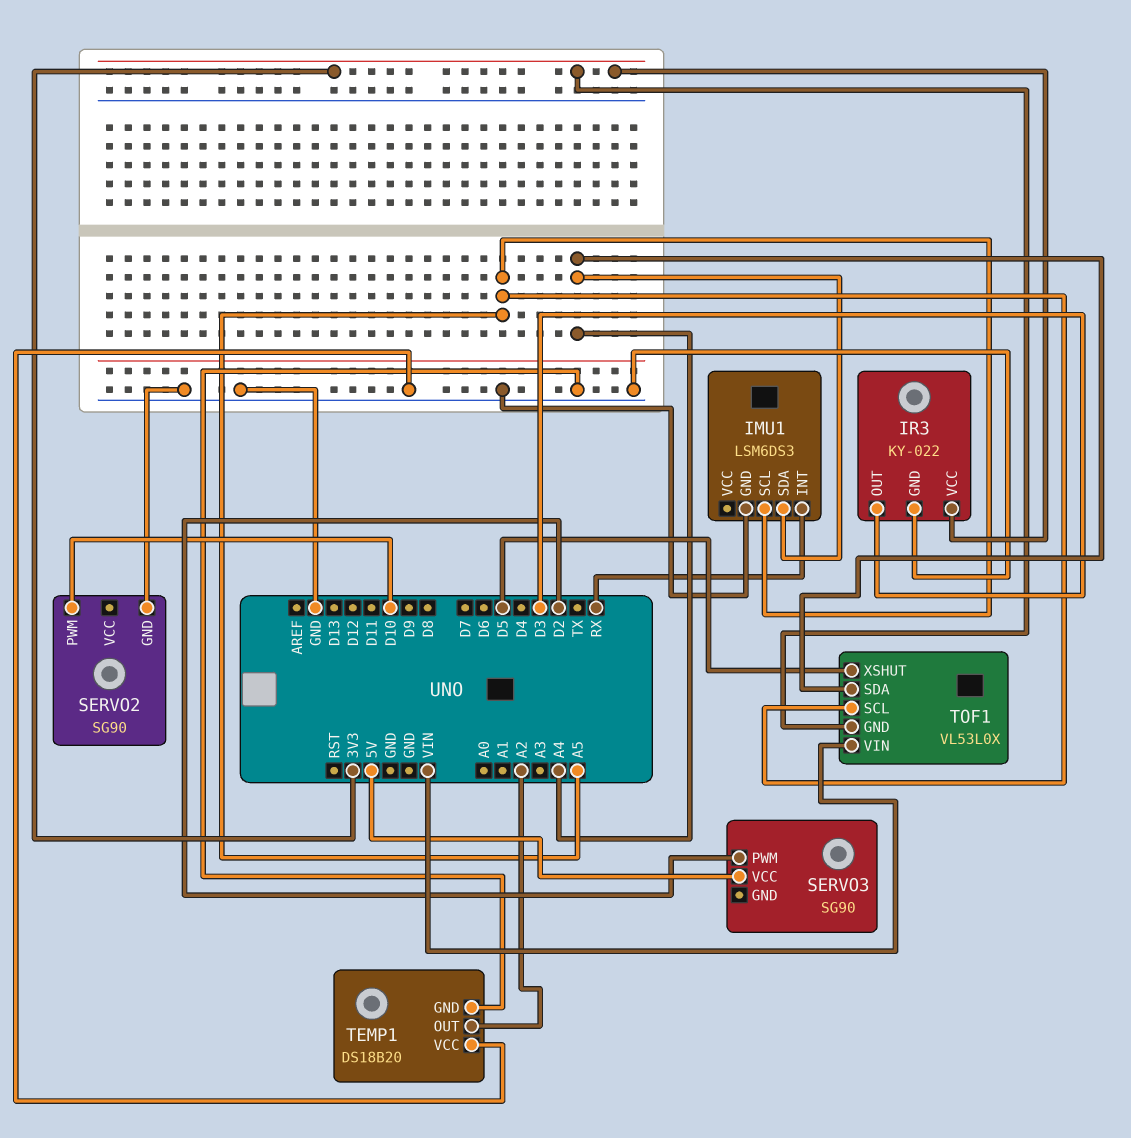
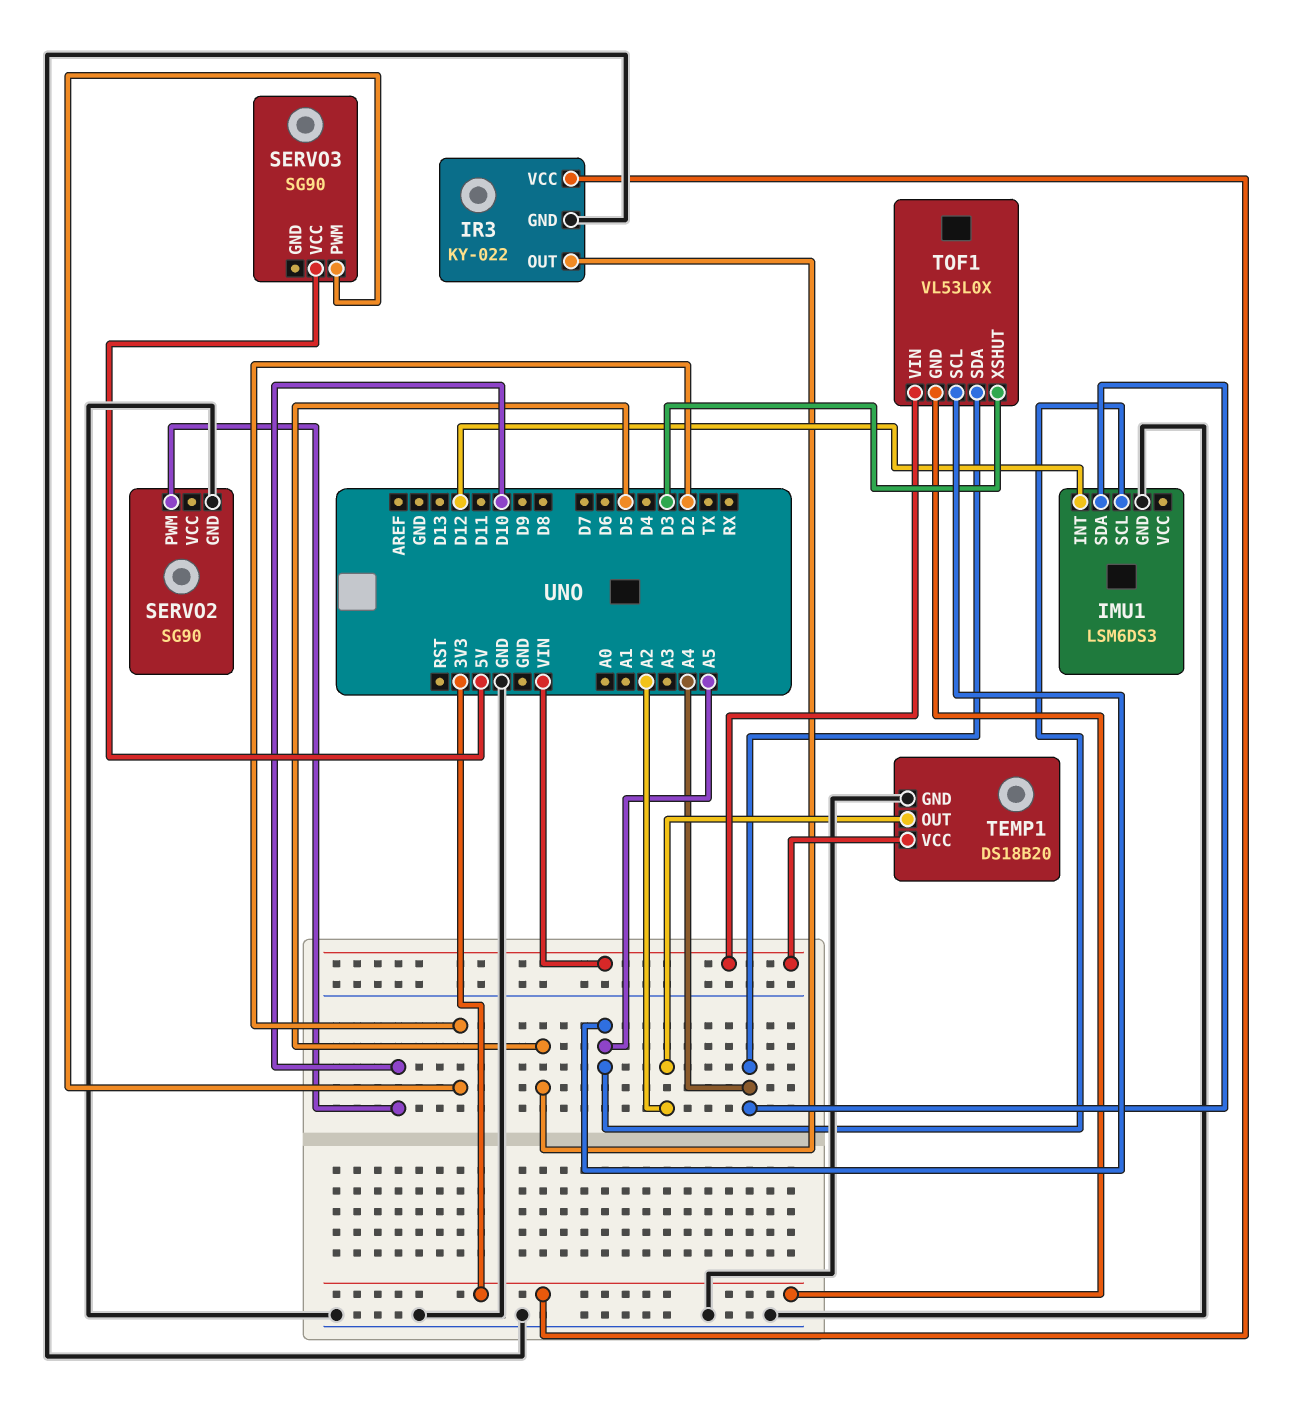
IMU1 pin INT: RX -> D12
IR3 pin OUT: D3 -> D5
TEMP1 pin VCC: GND -> VIN
TOF1 pin XSHUT: D5 -> D3

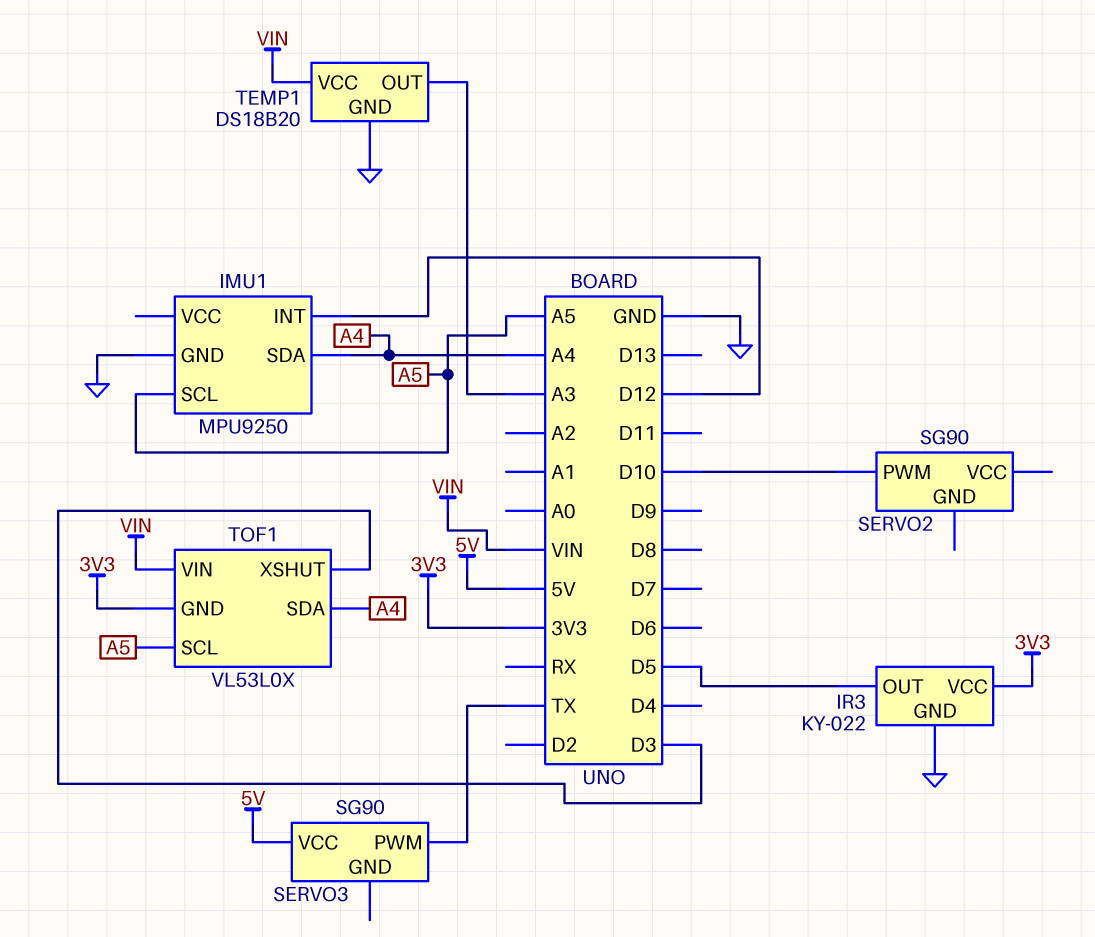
IMU1: LSM6DS3 -> MPU9250
SERVO2 pin GND: GND -> none
SERVO3 pin PWM: D2 -> TX
TEMP1 pin OUT: A2 -> A3

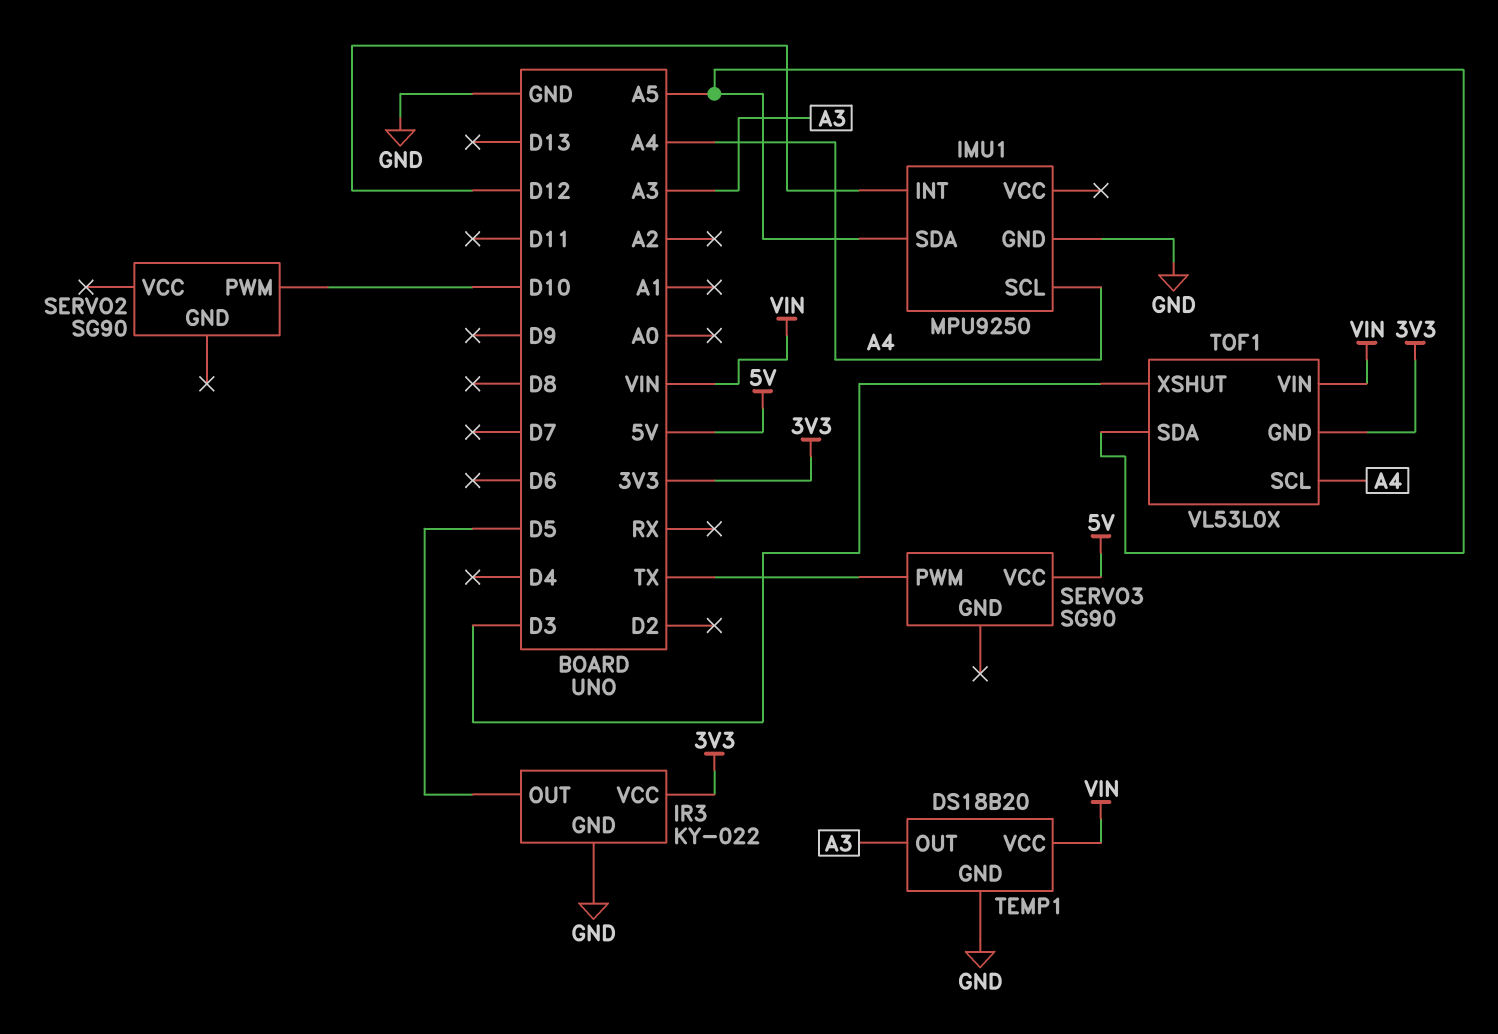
IMU1 pin SCL: A5 -> A4
IMU1 pin SDA: A4 -> A5
TOF1 pin SCL: A5 -> A4
TOF1 pin SDA: A4 -> A5

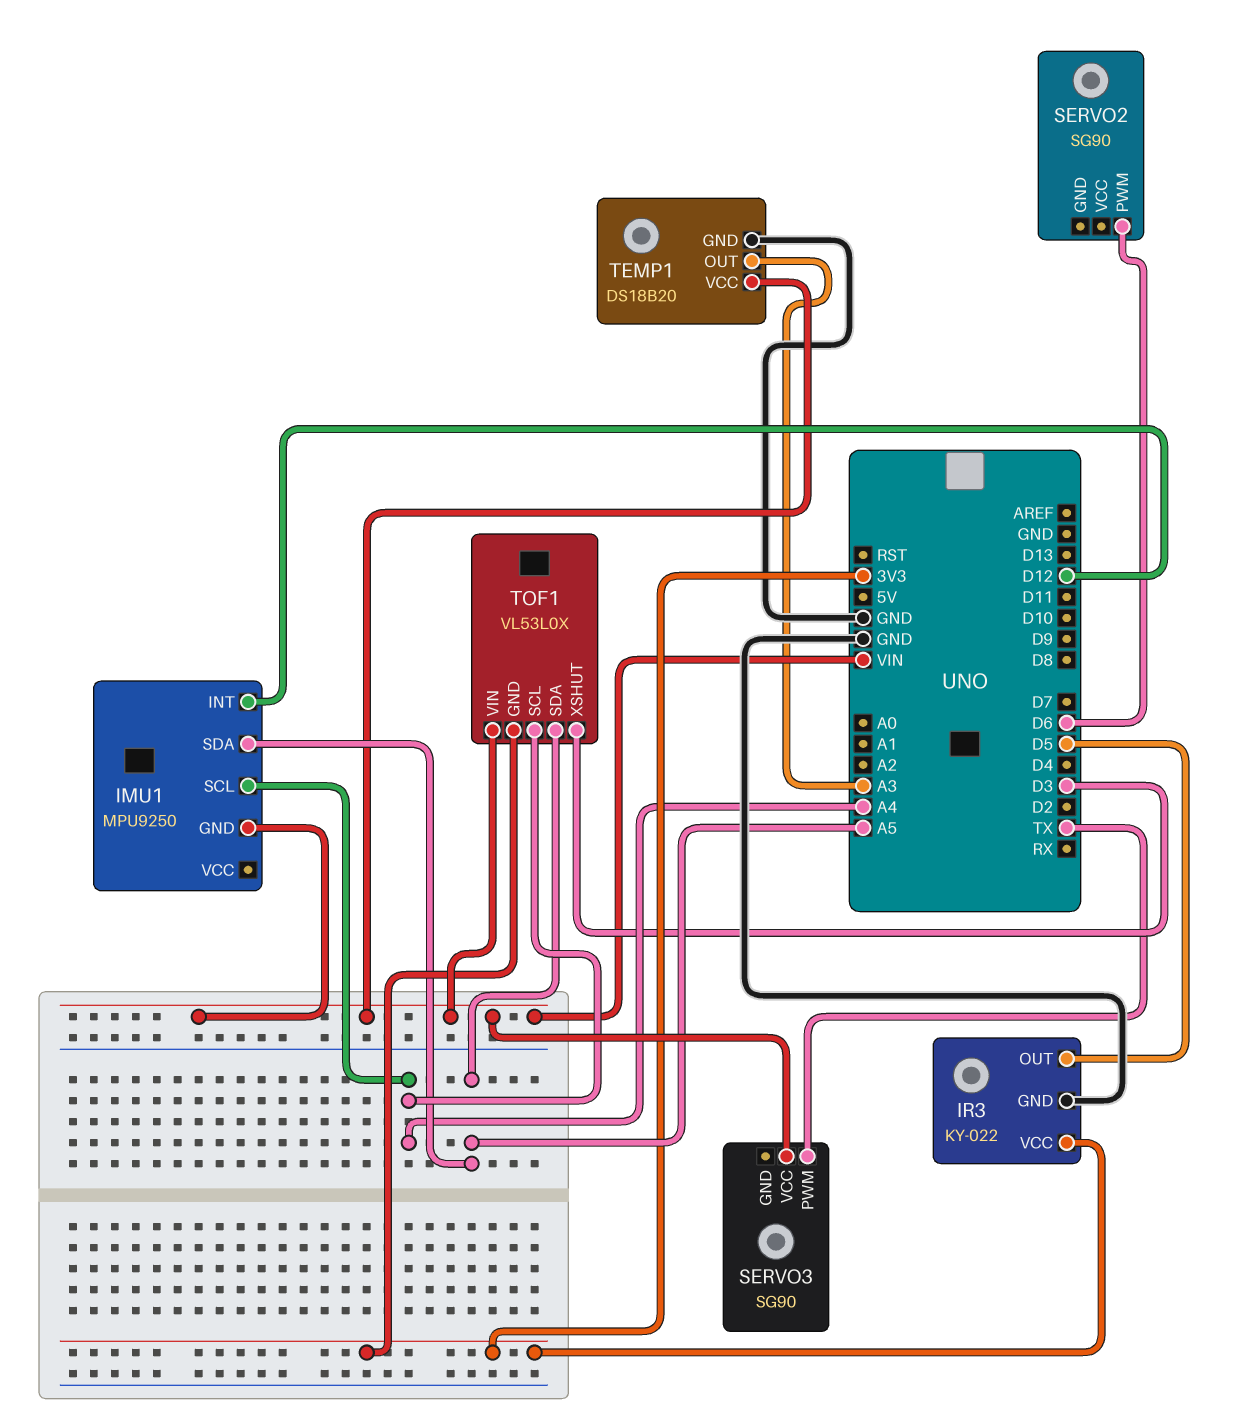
IMU1 pin GND: GND -> VIN
SERVO2 pin PWM: D10 -> D6
SERVO3 pin VCC: 5V -> VIN

